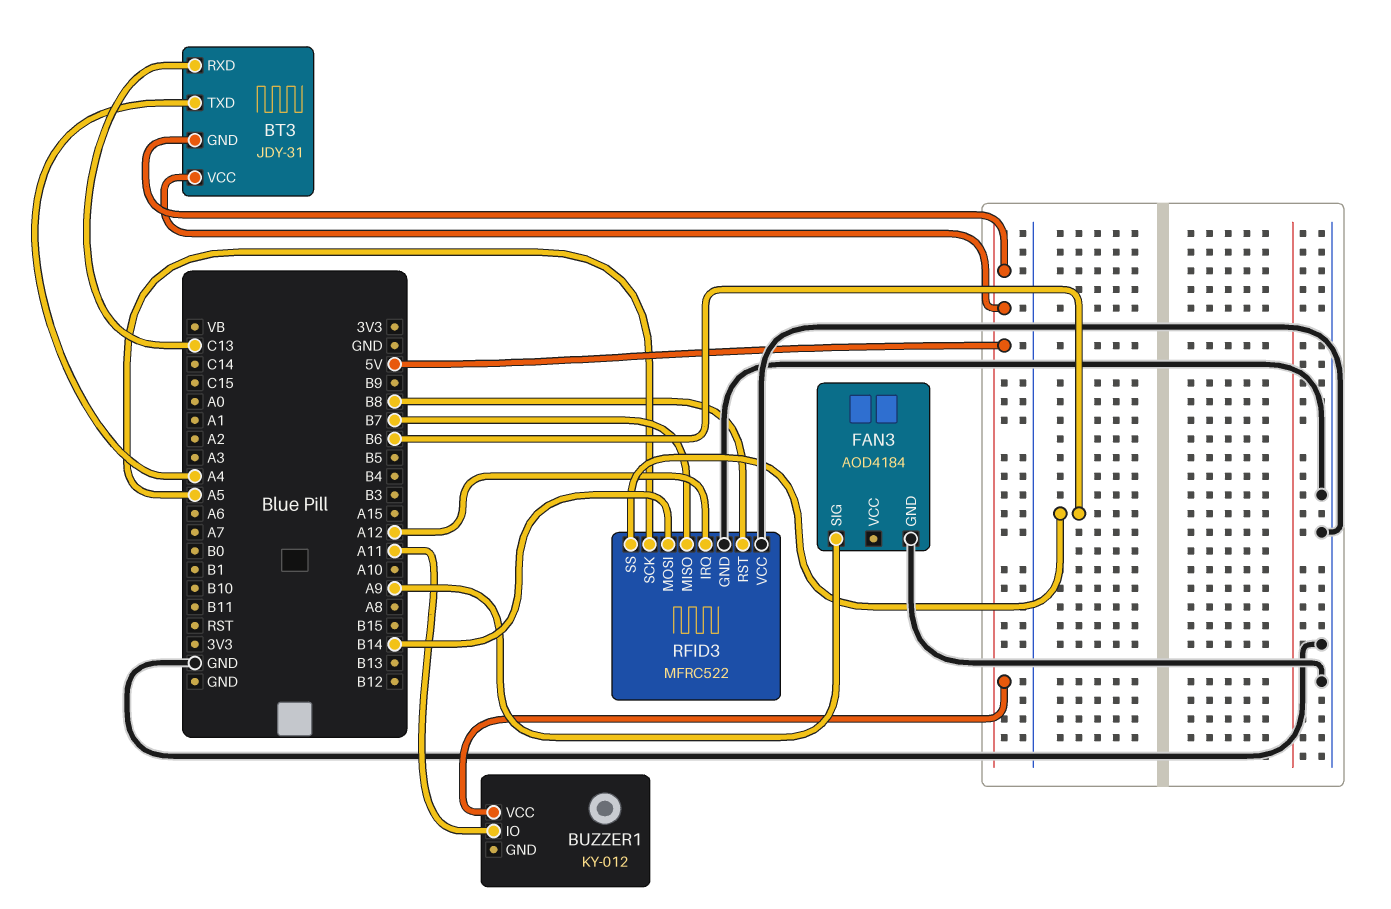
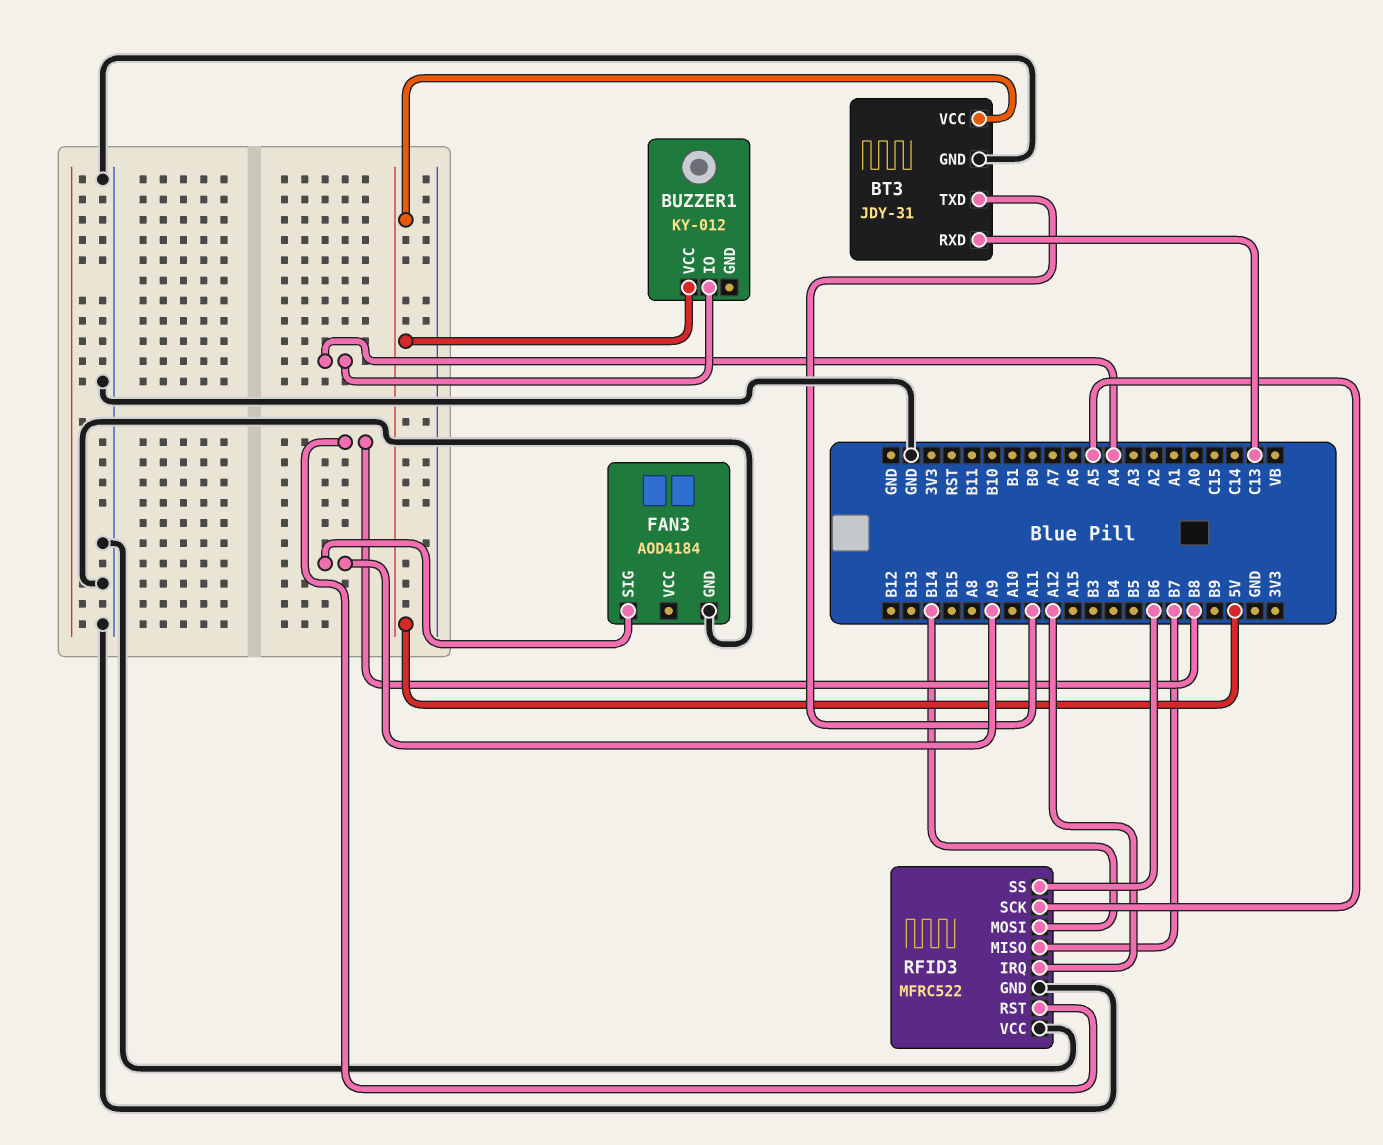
BT3 pin GND: 5V -> GND
BT3 pin TXD: A4 -> A11
BUZZER1 pin IO: A11 -> A4

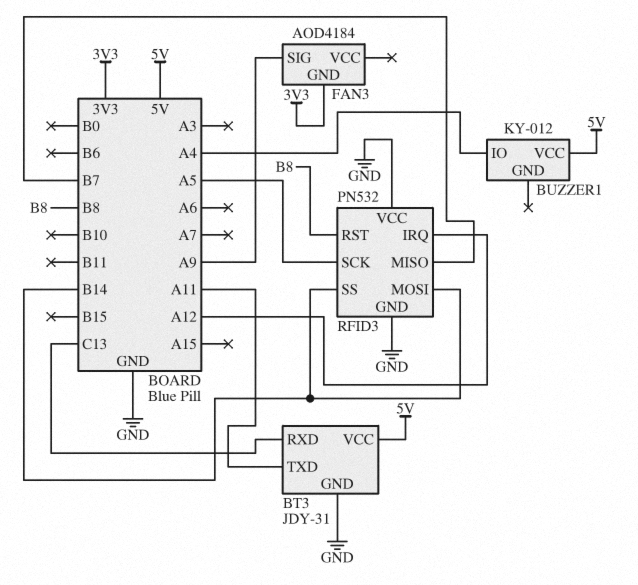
FAN3 pin GND: GND -> 3V3
RFID3: MFRC522 -> PN532
RFID3 pin SS: B6 -> B14

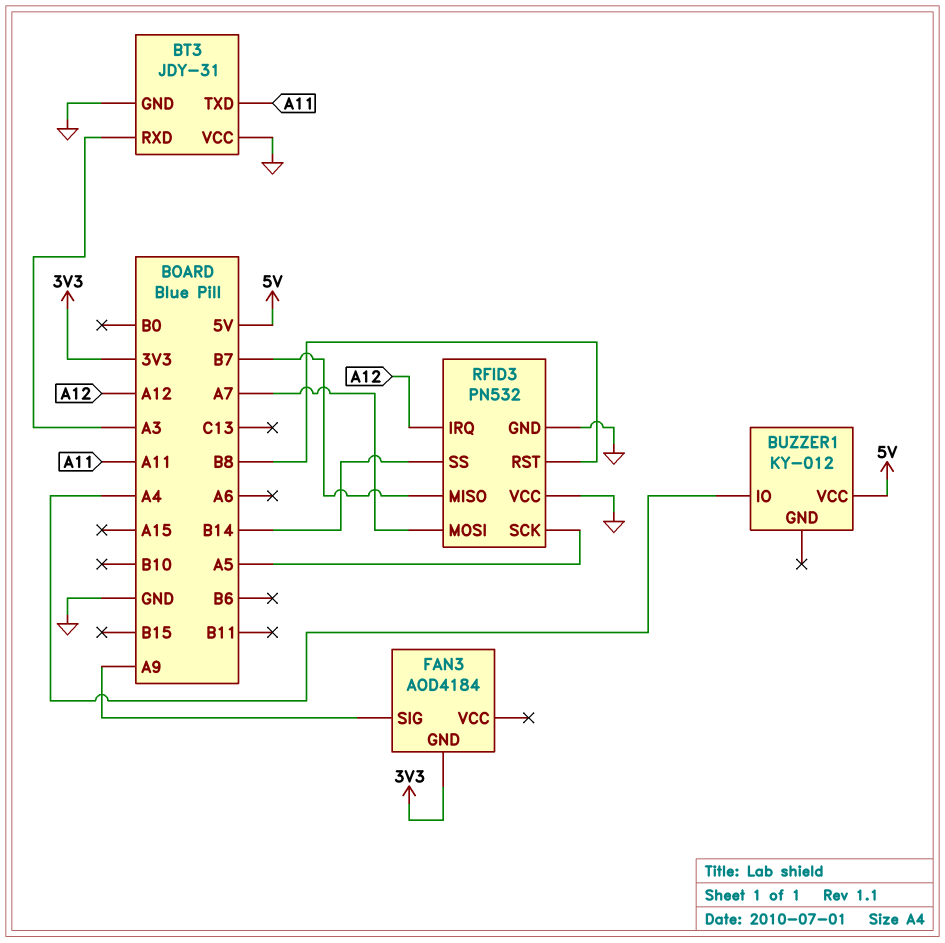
BT3 pin RXD: C13 -> A3
BT3 pin VCC: 5V -> GND
RFID3 pin MOSI: B14 -> A7

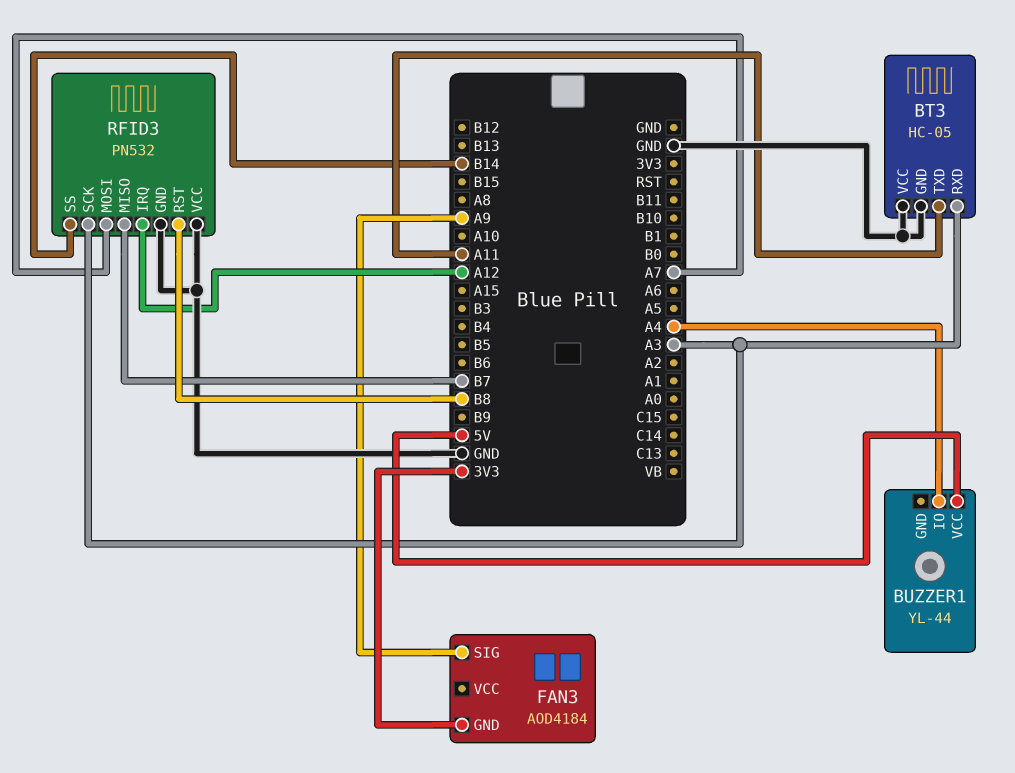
BT3: JDY-31 -> HC-05
BUZZER1: KY-012 -> YL-44
RFID3 pin SCK: A5 -> A3

